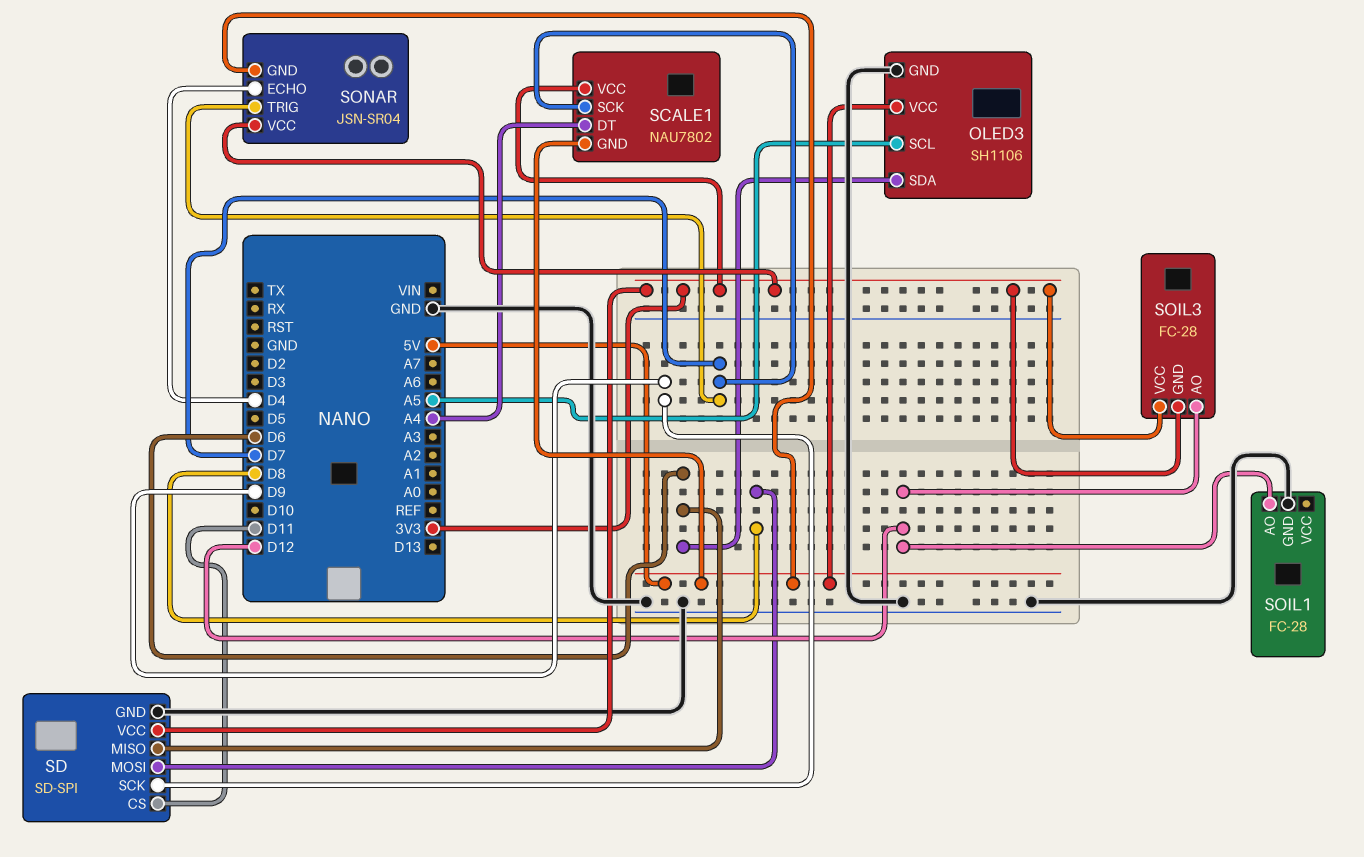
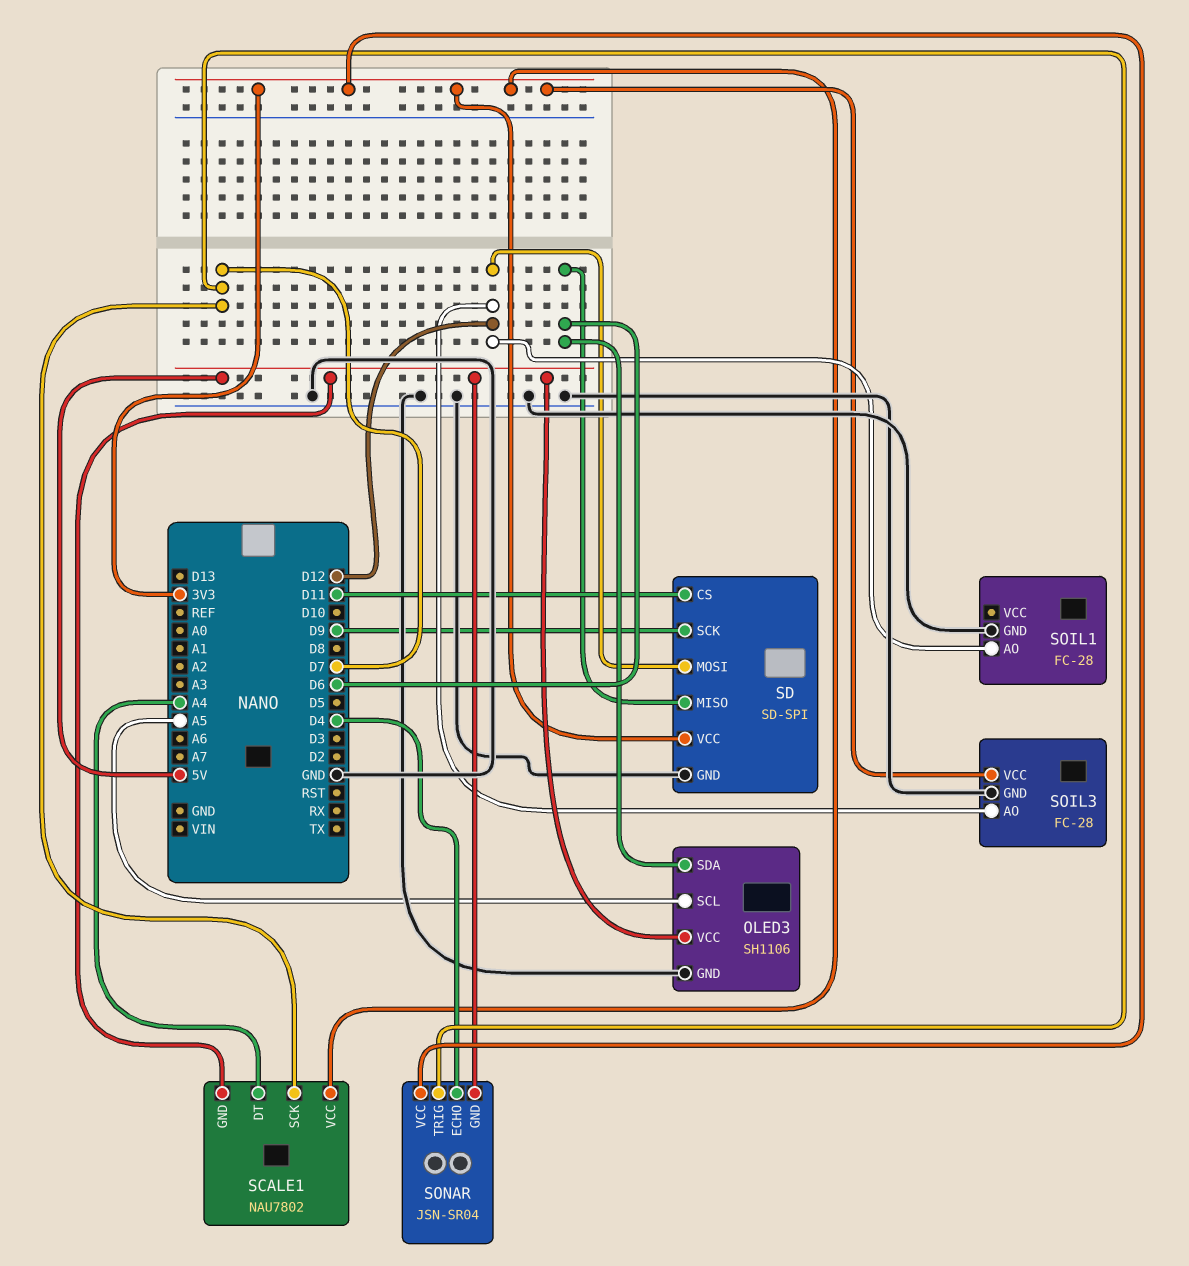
SD pin MOSI: D8 -> D12
SOIL3 pin GND: 3V3 -> GND

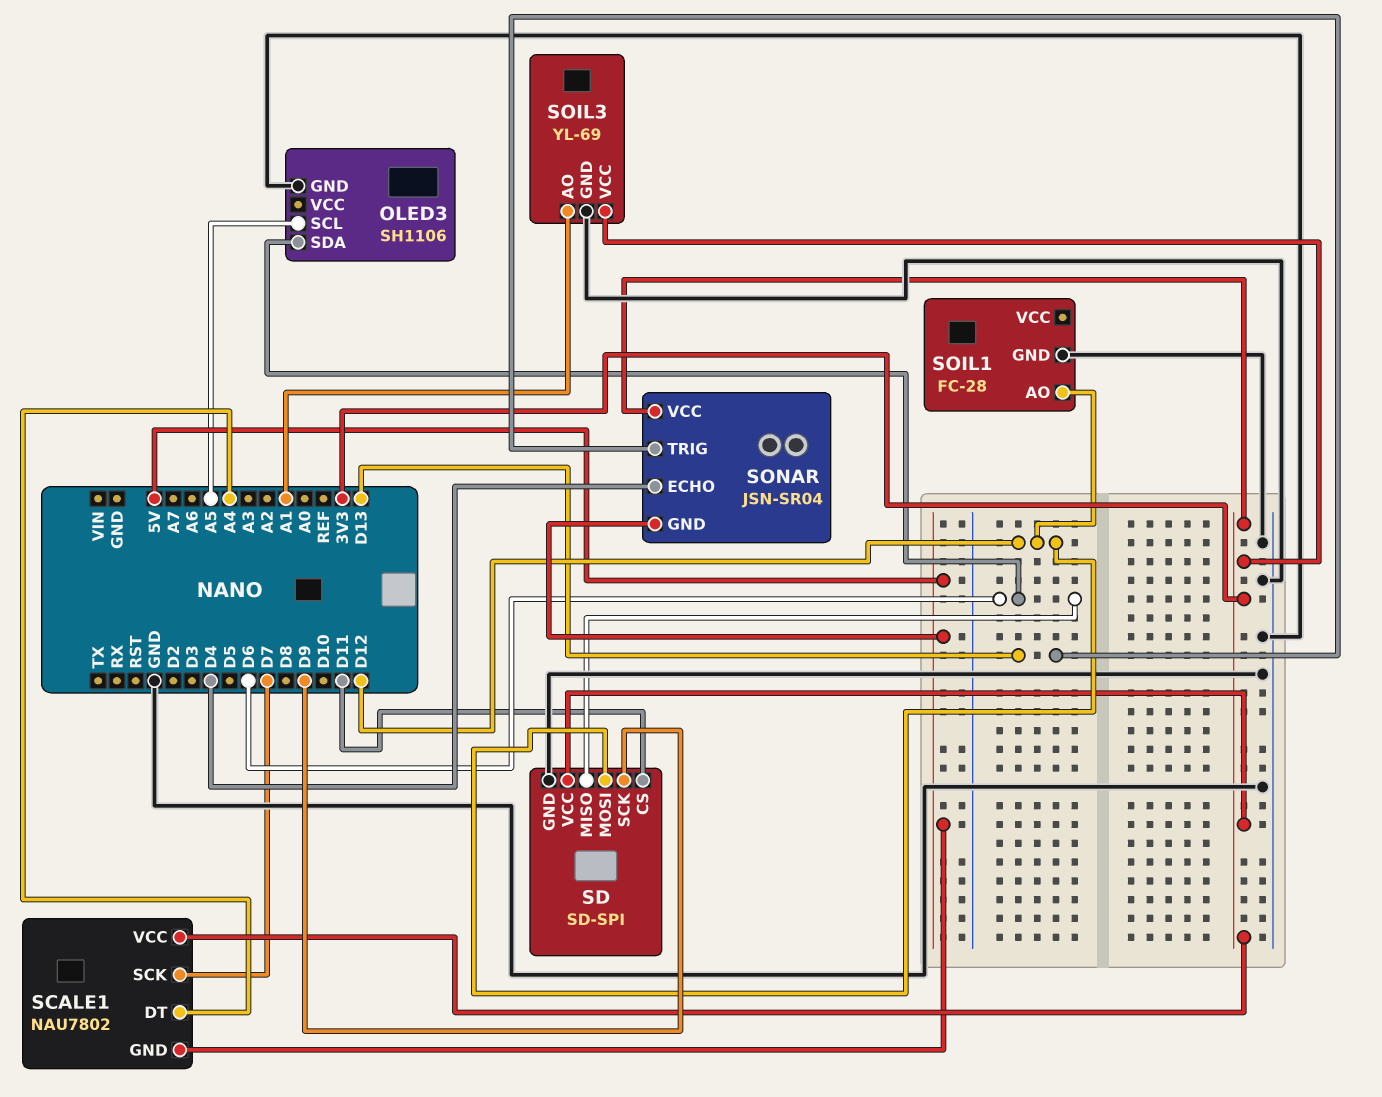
OLED3 pin VCC: 5V -> none
SOIL3: FC-28 -> YL-69
SOIL3 pin AO: D12 -> A1
SONAR pin TRIG: D7 -> D13

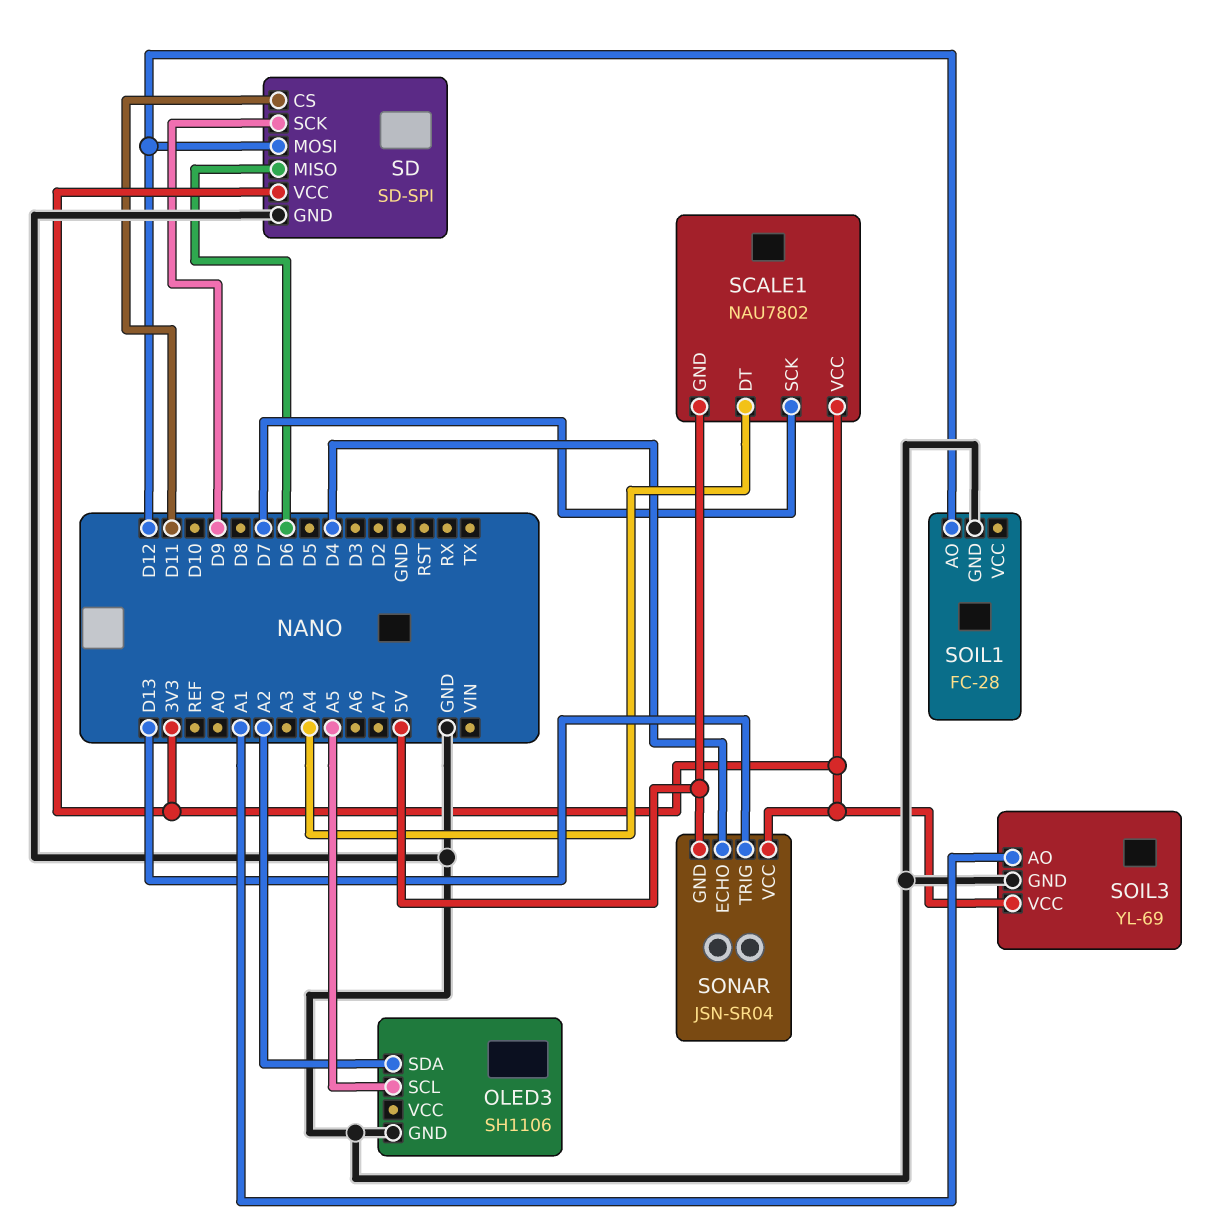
OLED3 pin SDA: D6 -> A2

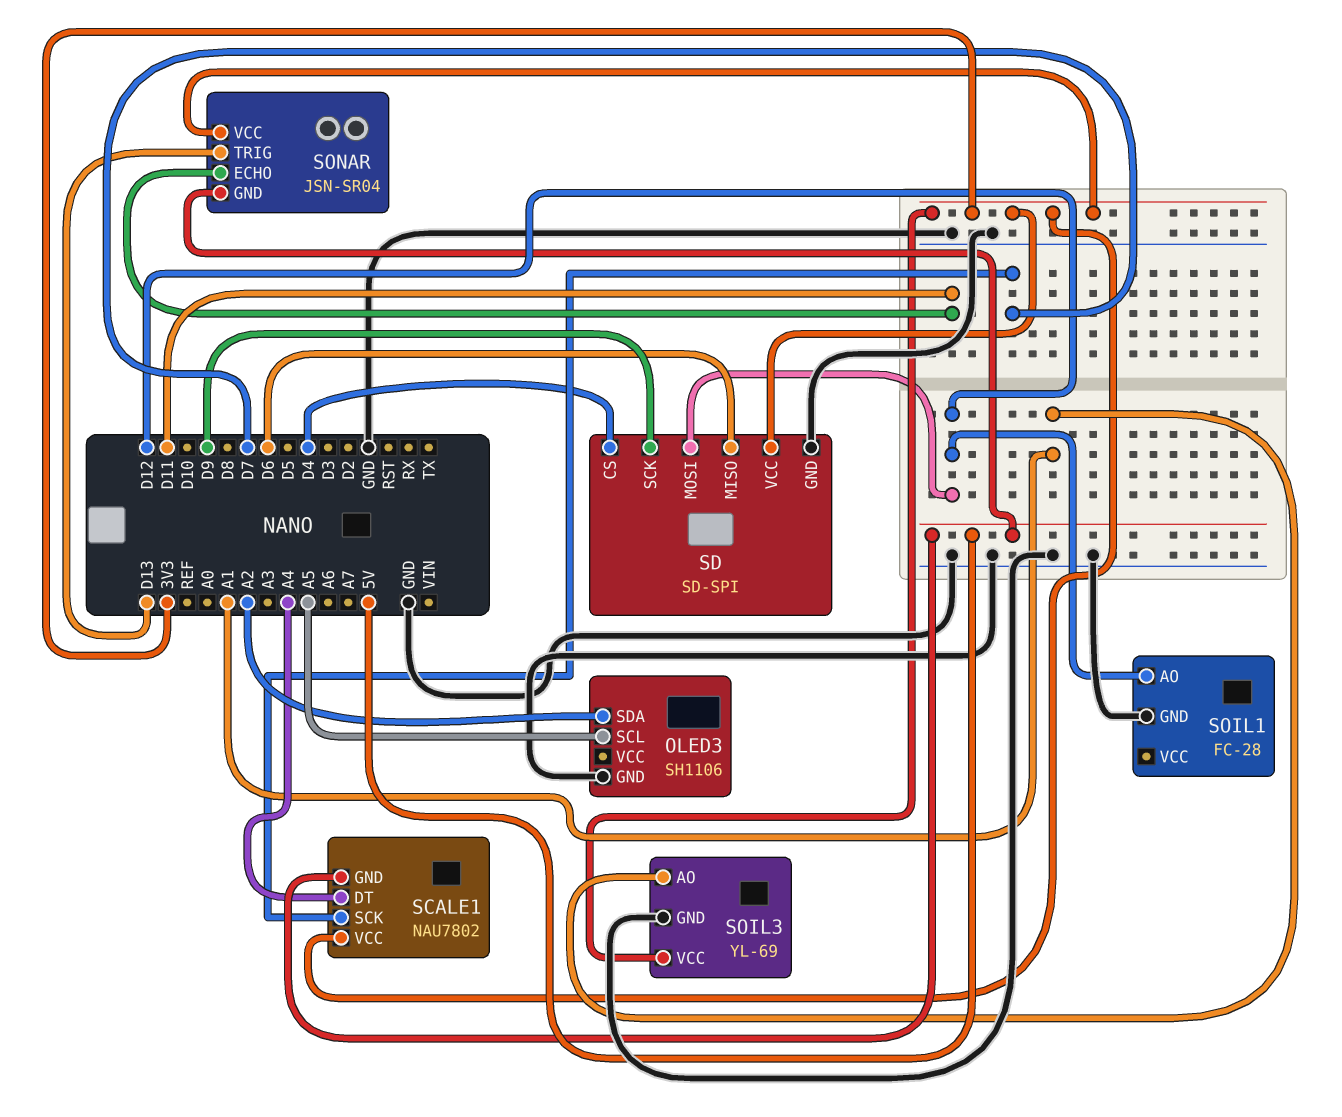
SD pin CS: D11 -> D4
SONAR pin ECHO: D4 -> D11

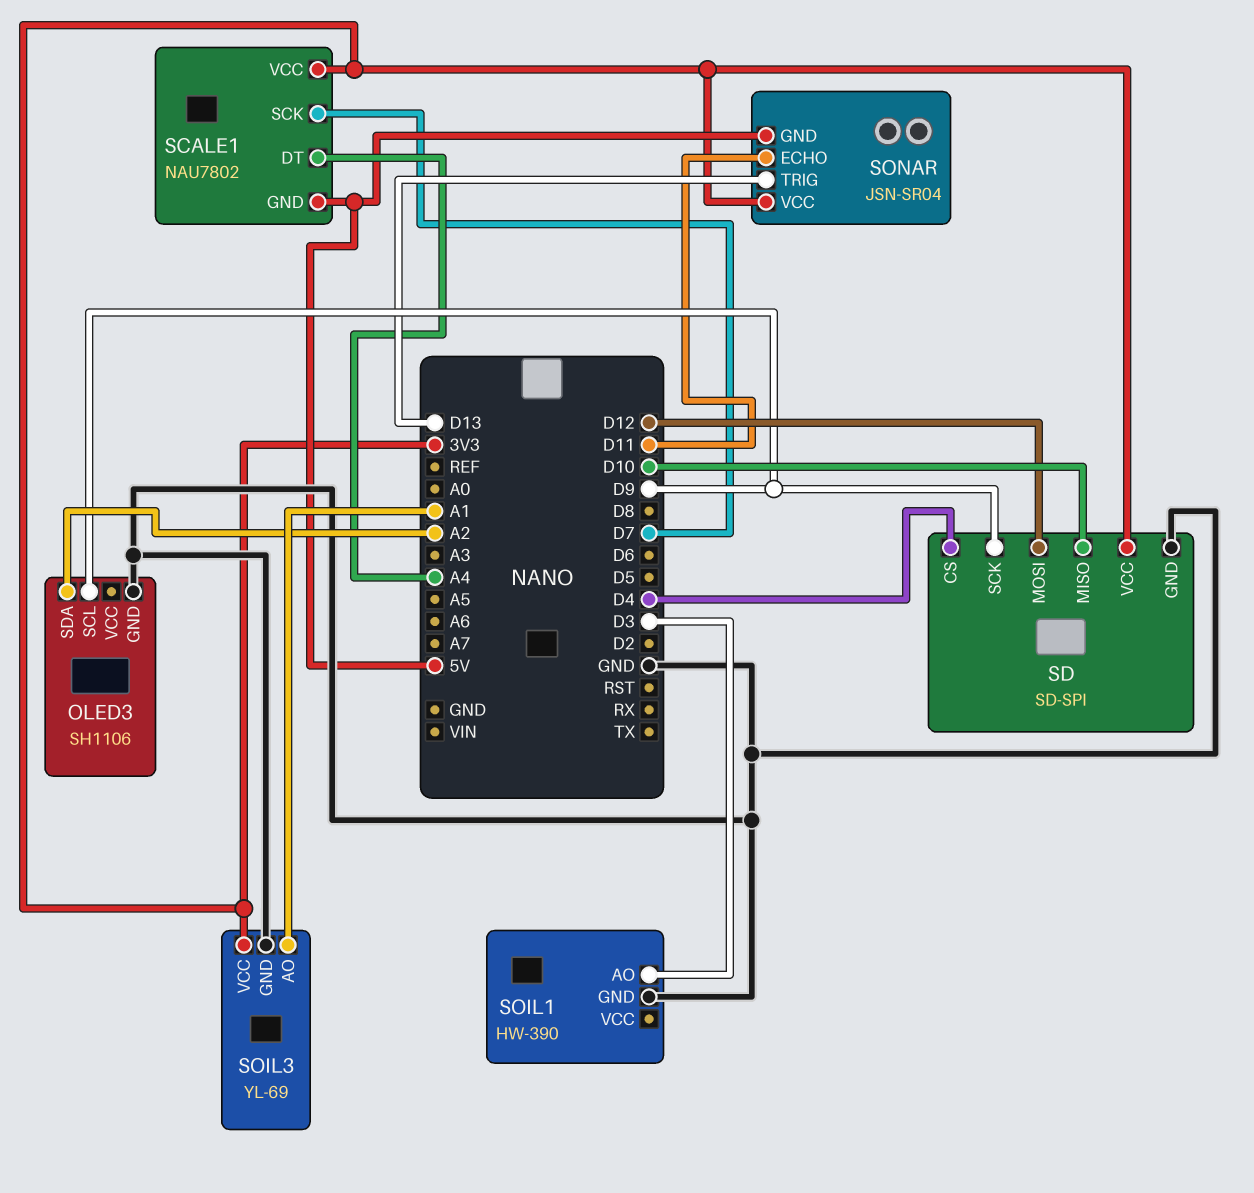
OLED3 pin SCL: A5 -> D9
SD pin MISO: D6 -> D10
SOIL1: FC-28 -> HW-390
SOIL1 pin AO: D12 -> D3

